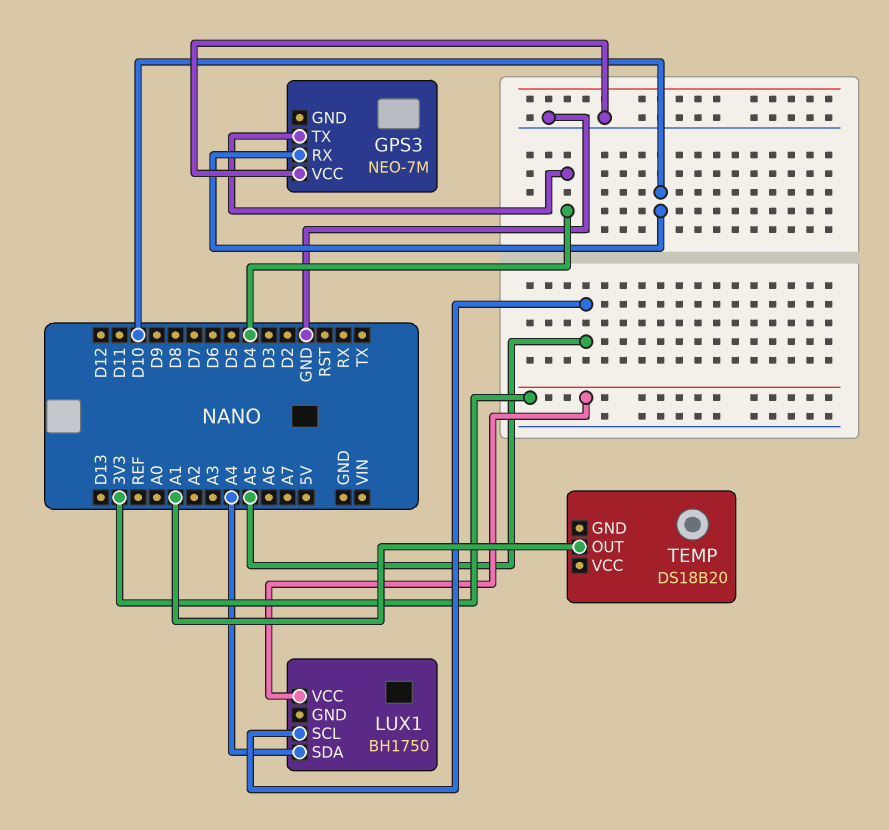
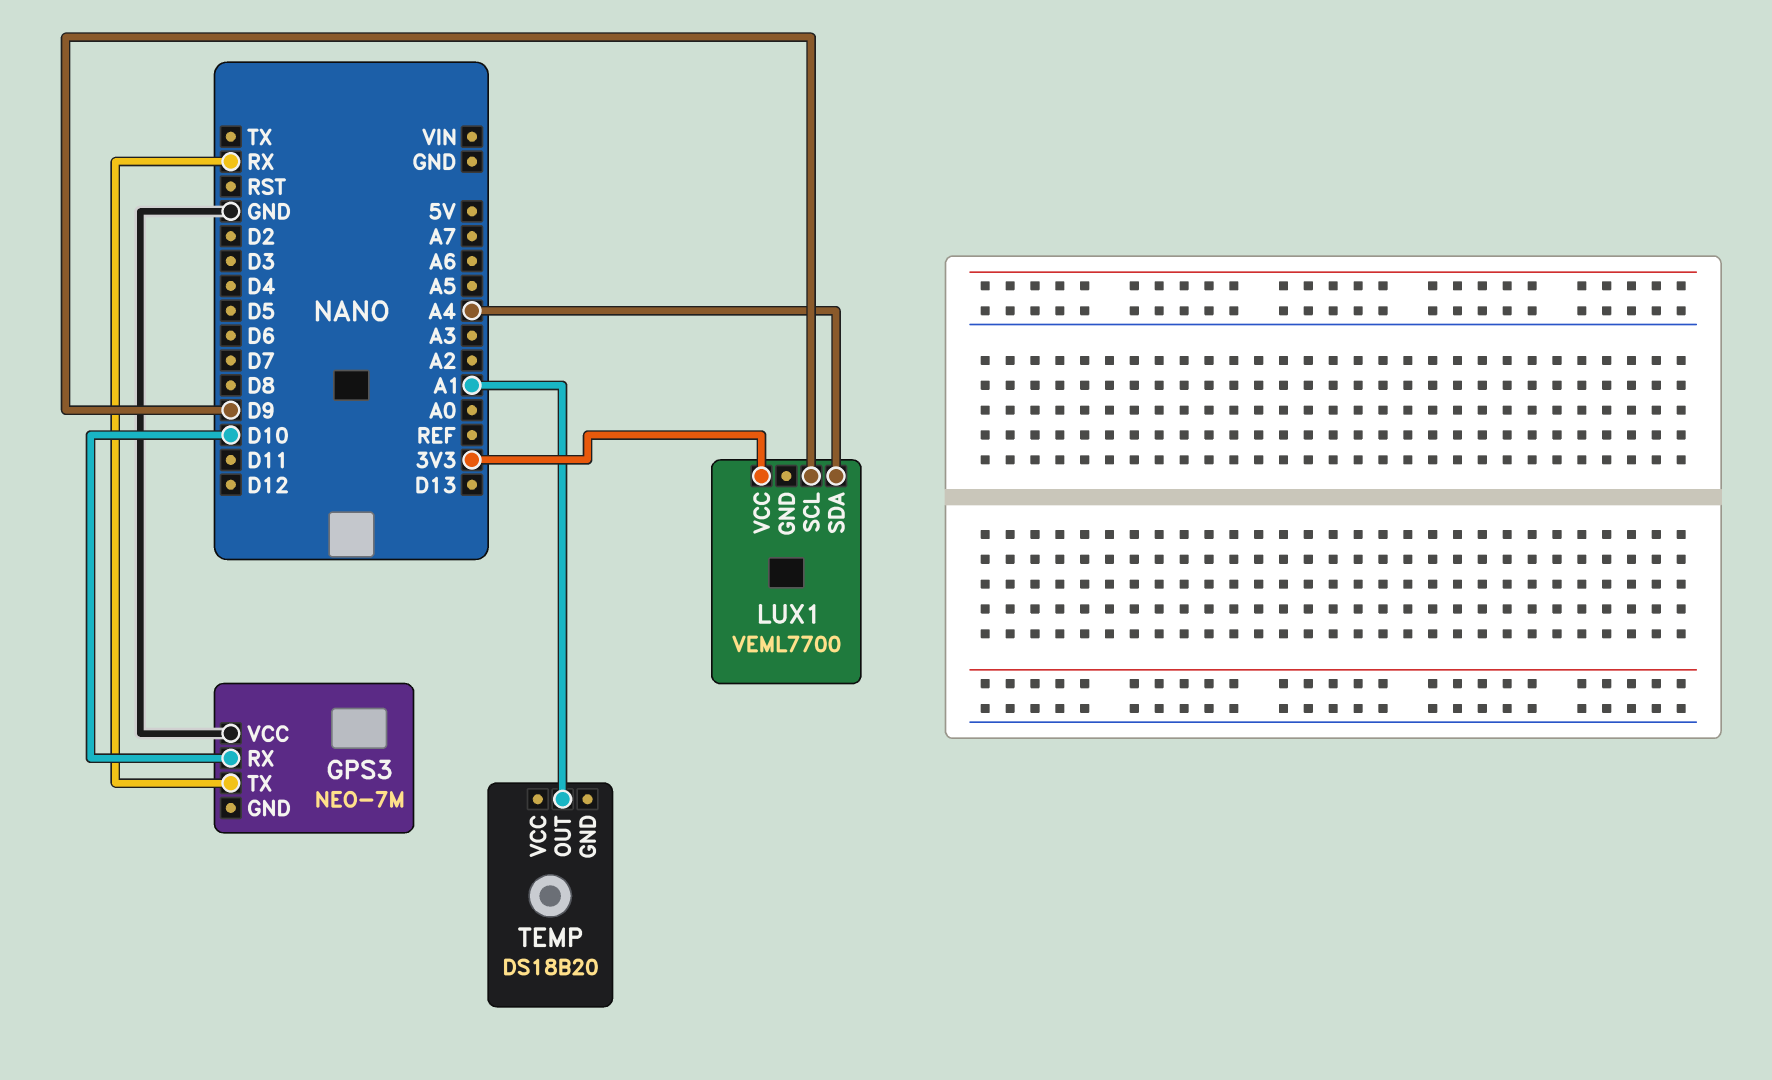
GPS3 pin TX: D4 -> RX
LUX1: BH1750 -> VEML7700
LUX1 pin SCL: A5 -> D9

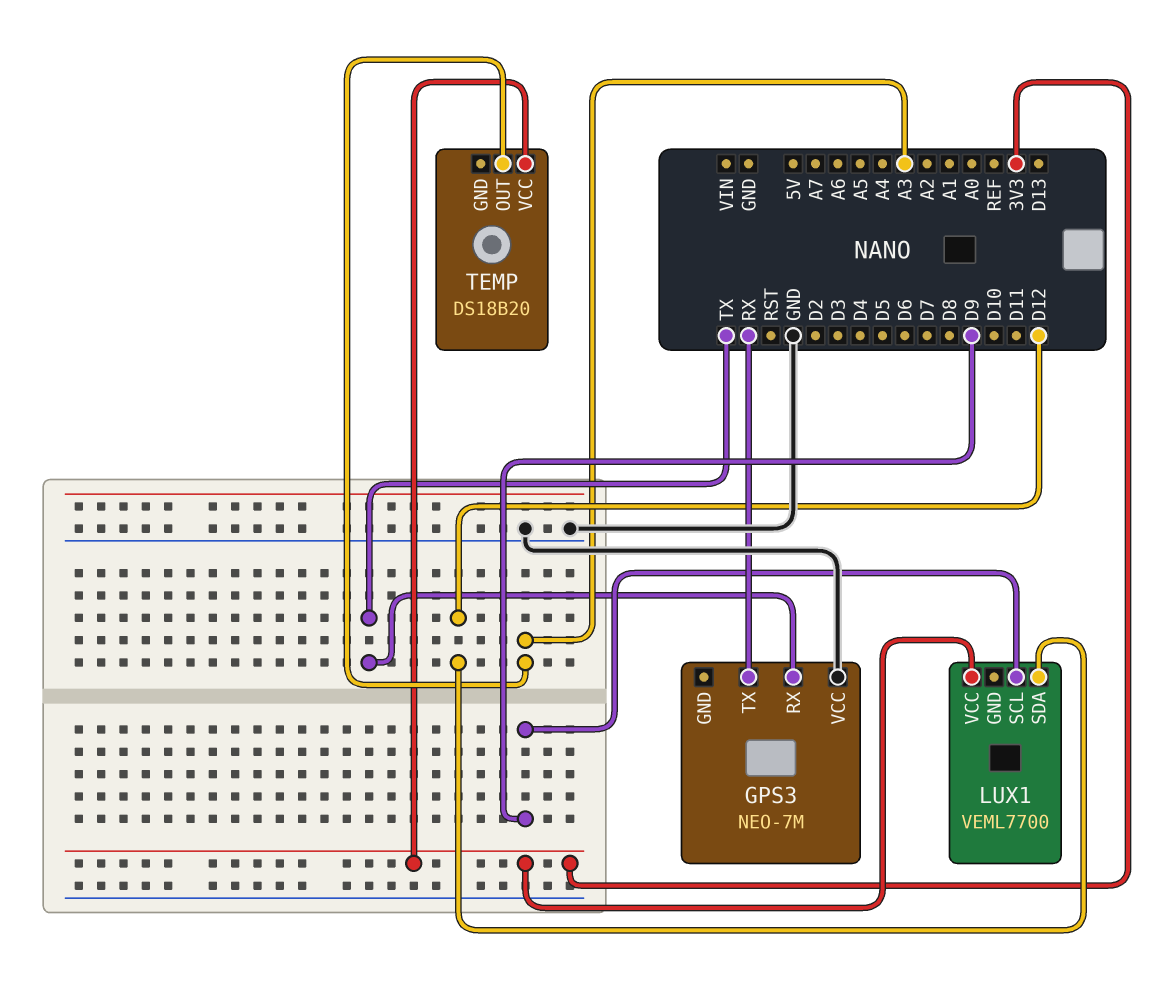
GPS3 pin RX: D10 -> TX
LUX1 pin SDA: A4 -> D12
TEMP pin OUT: A1 -> A3
TEMP pin VCC: none -> 3V3

